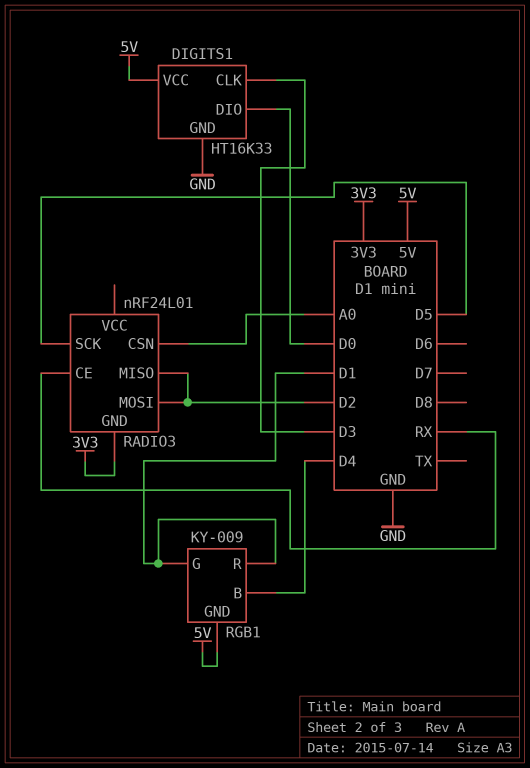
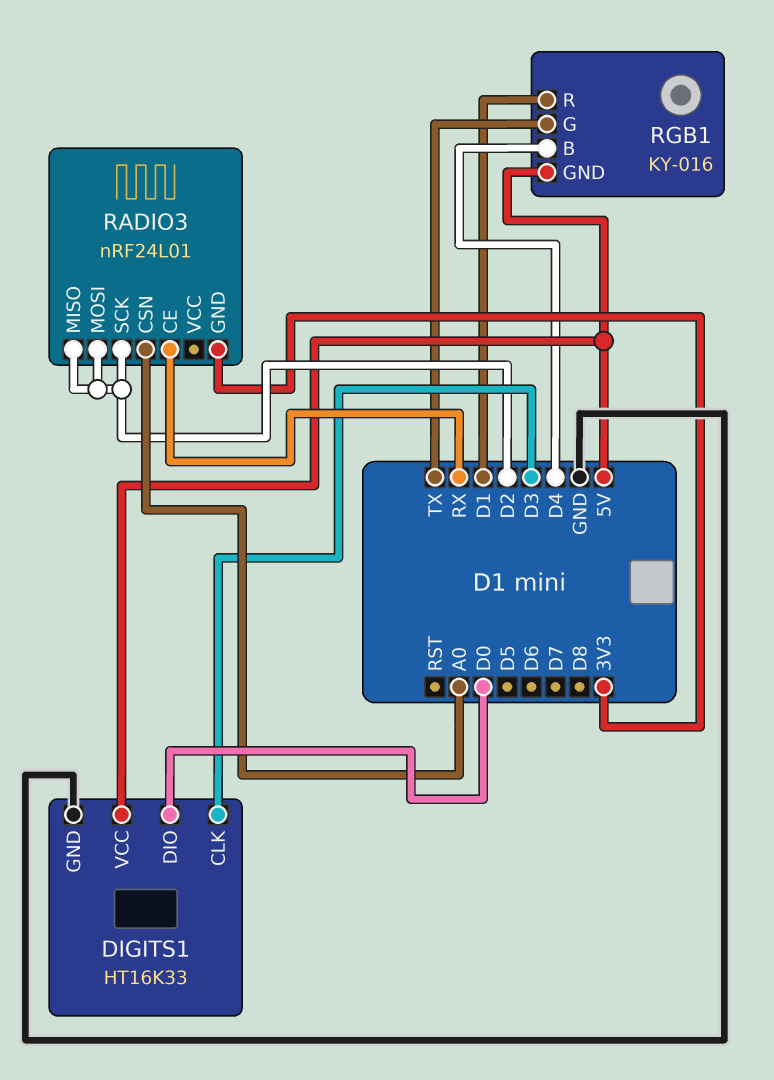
RADIO3 pin SCK: D5 -> D2
RGB1: KY-009 -> KY-016
RGB1 pin G: D1 -> TX

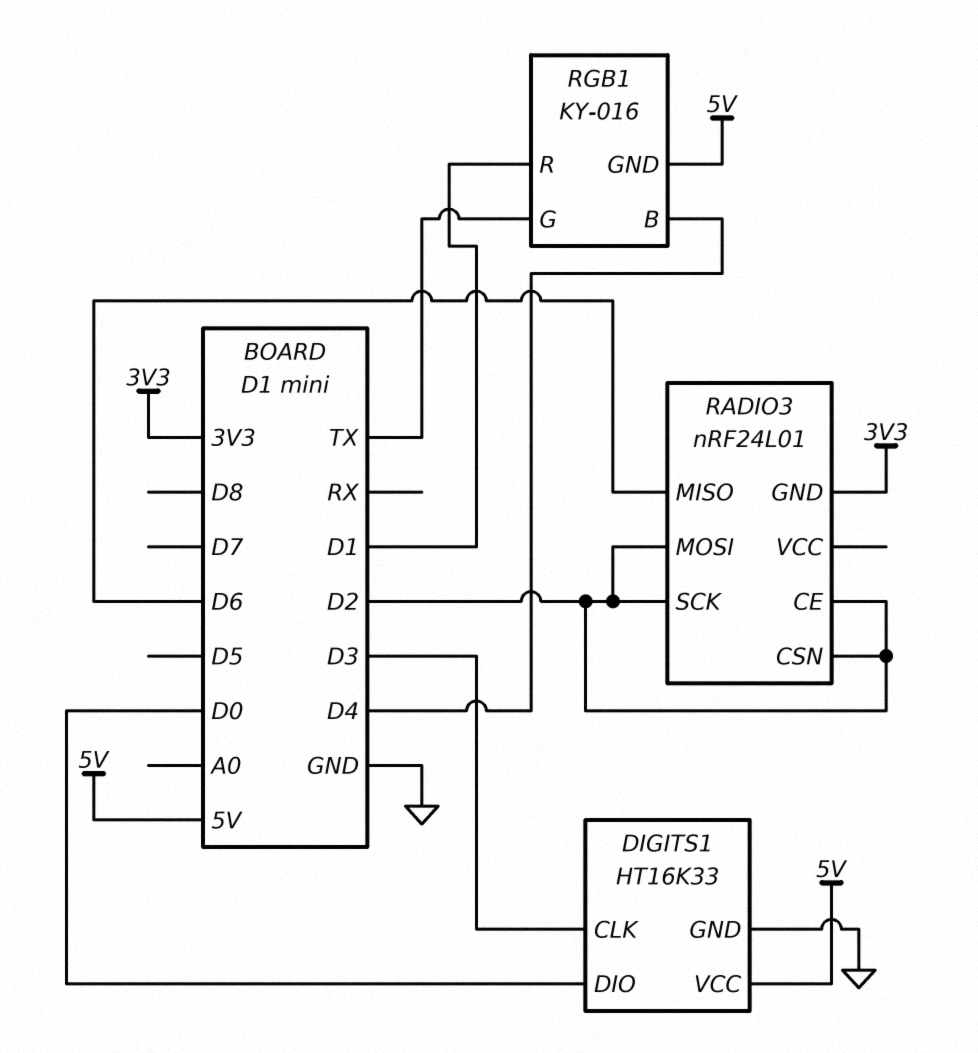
RADIO3 pin CE: RX -> D2
RADIO3 pin CSN: A0 -> D2
RADIO3 pin MISO: D2 -> D6

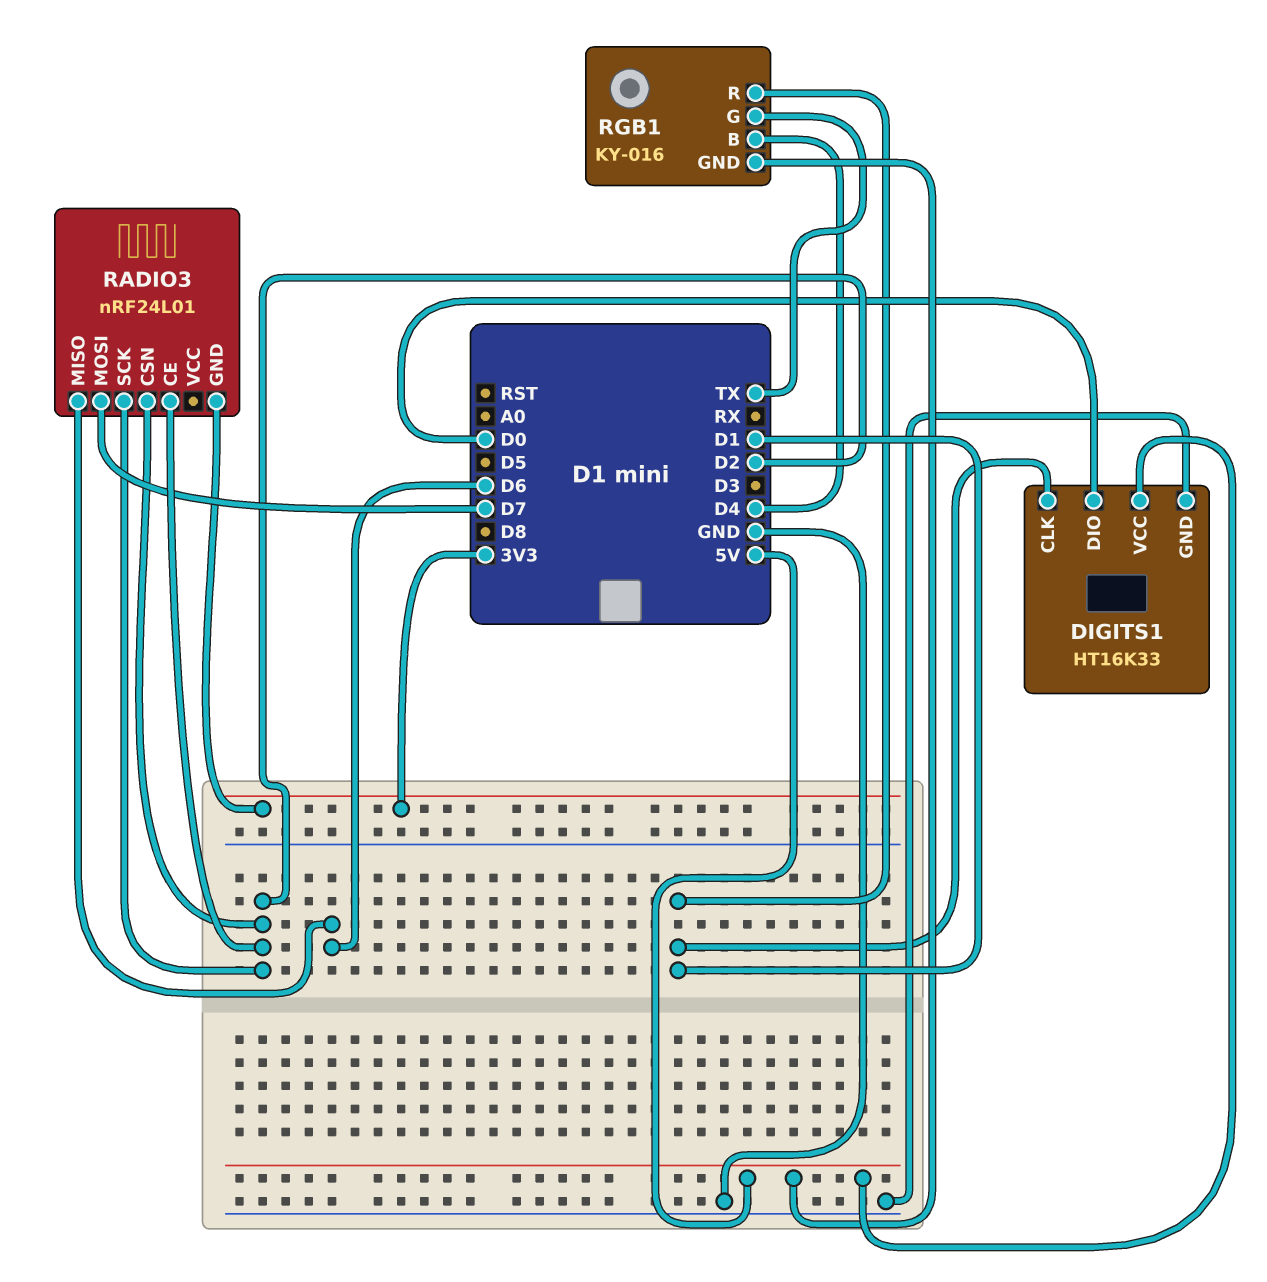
DIGITS1 pin CLK: D3 -> D1
RADIO3 pin MOSI: D2 -> D7

